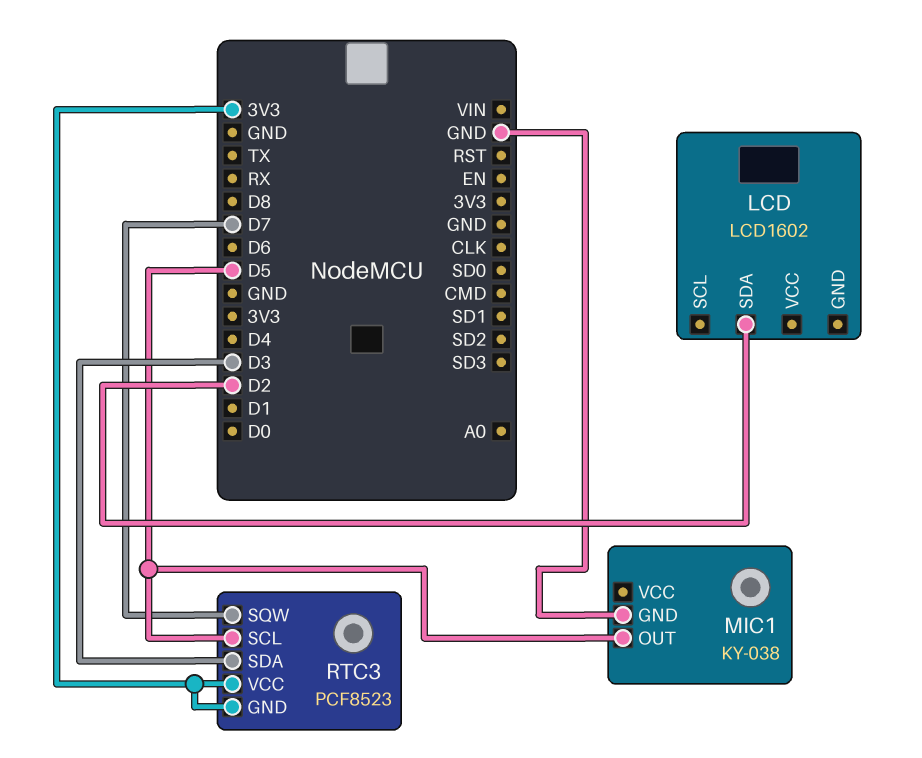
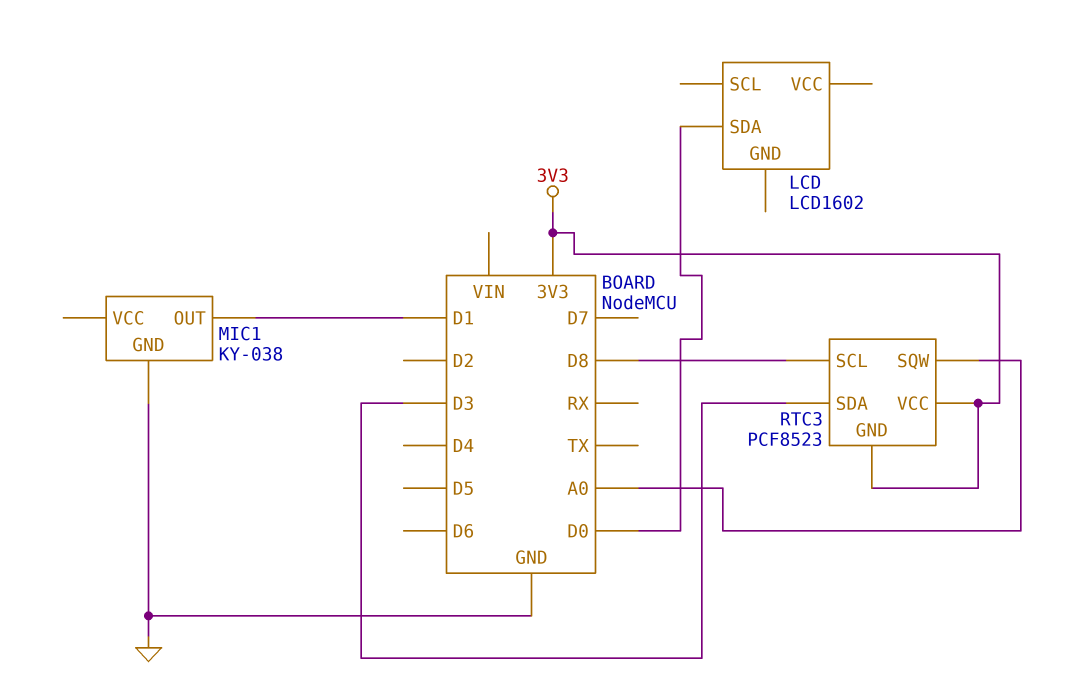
LCD pin SDA: D2 -> D0
MIC1 pin OUT: D5 -> D1
RTC3 pin SCL: D5 -> D8
RTC3 pin SQW: D7 -> A0

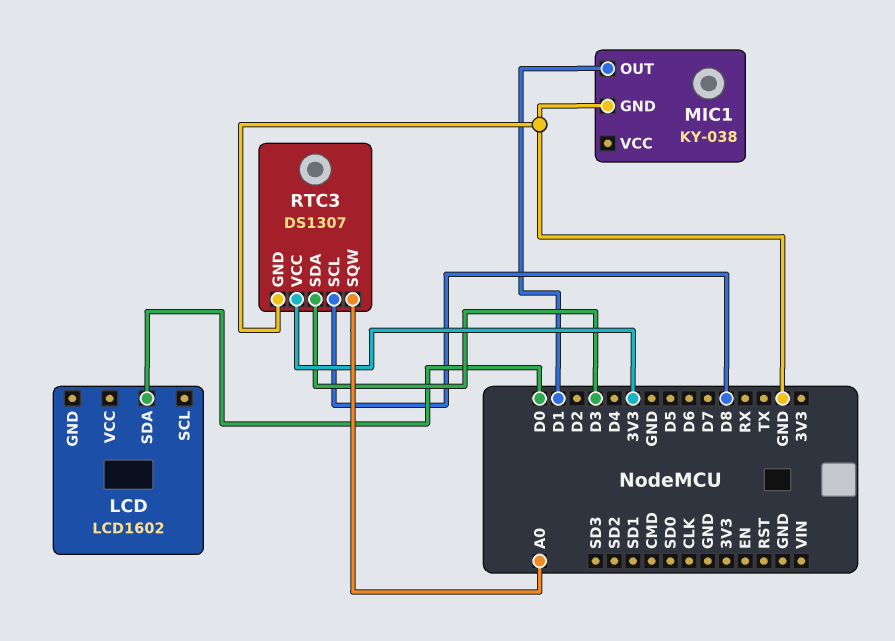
RTC3: PCF8523 -> DS1307
RTC3 pin GND: 3V3 -> GND

